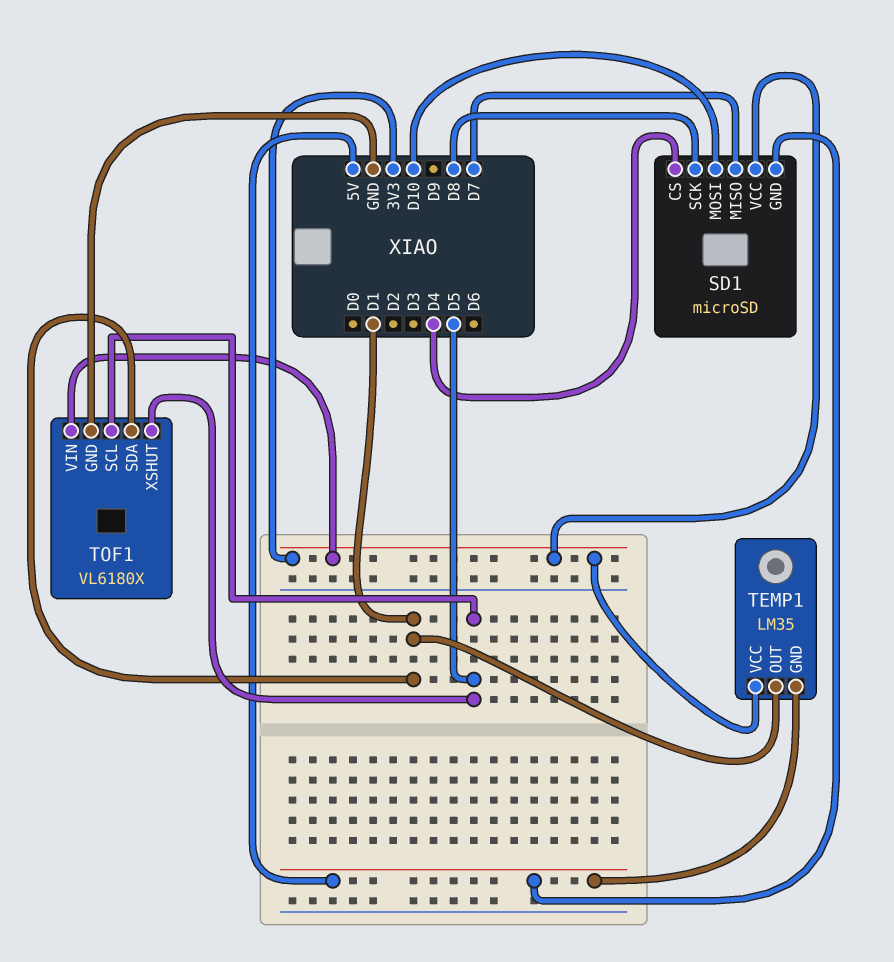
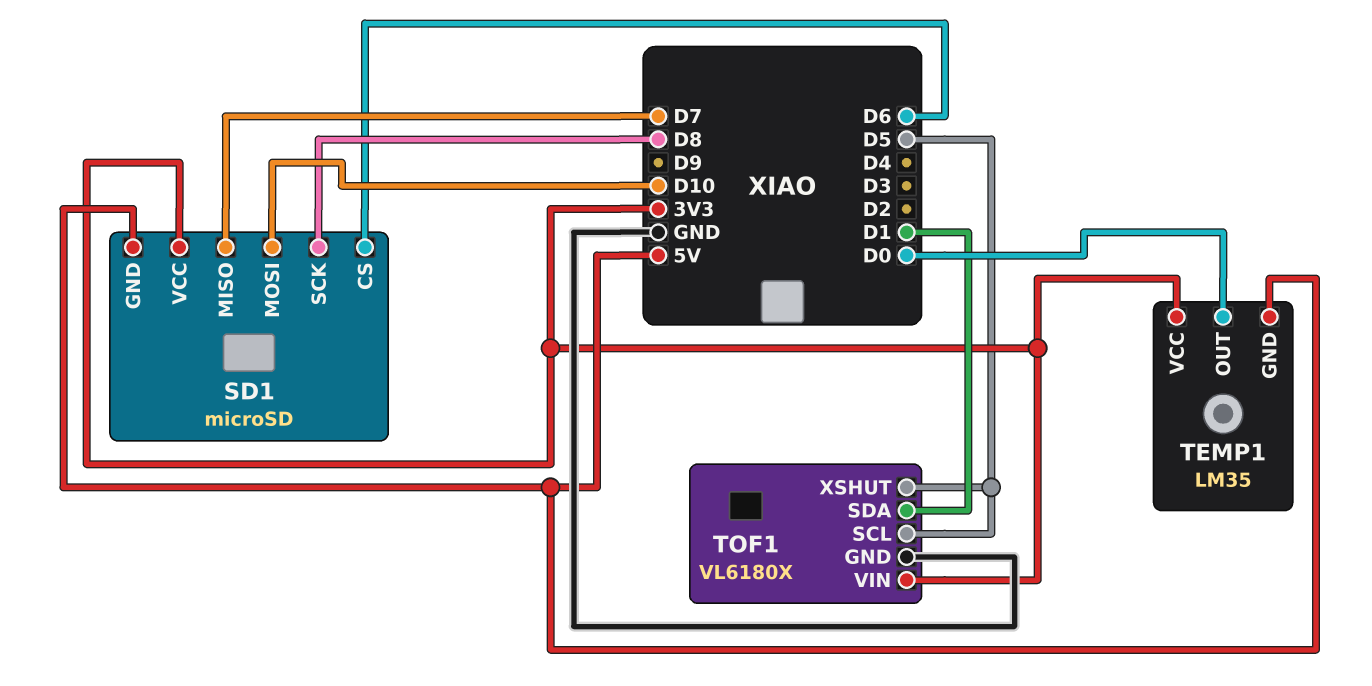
SD1 pin CS: D4 -> D6
TEMP1 pin OUT: D1 -> D0

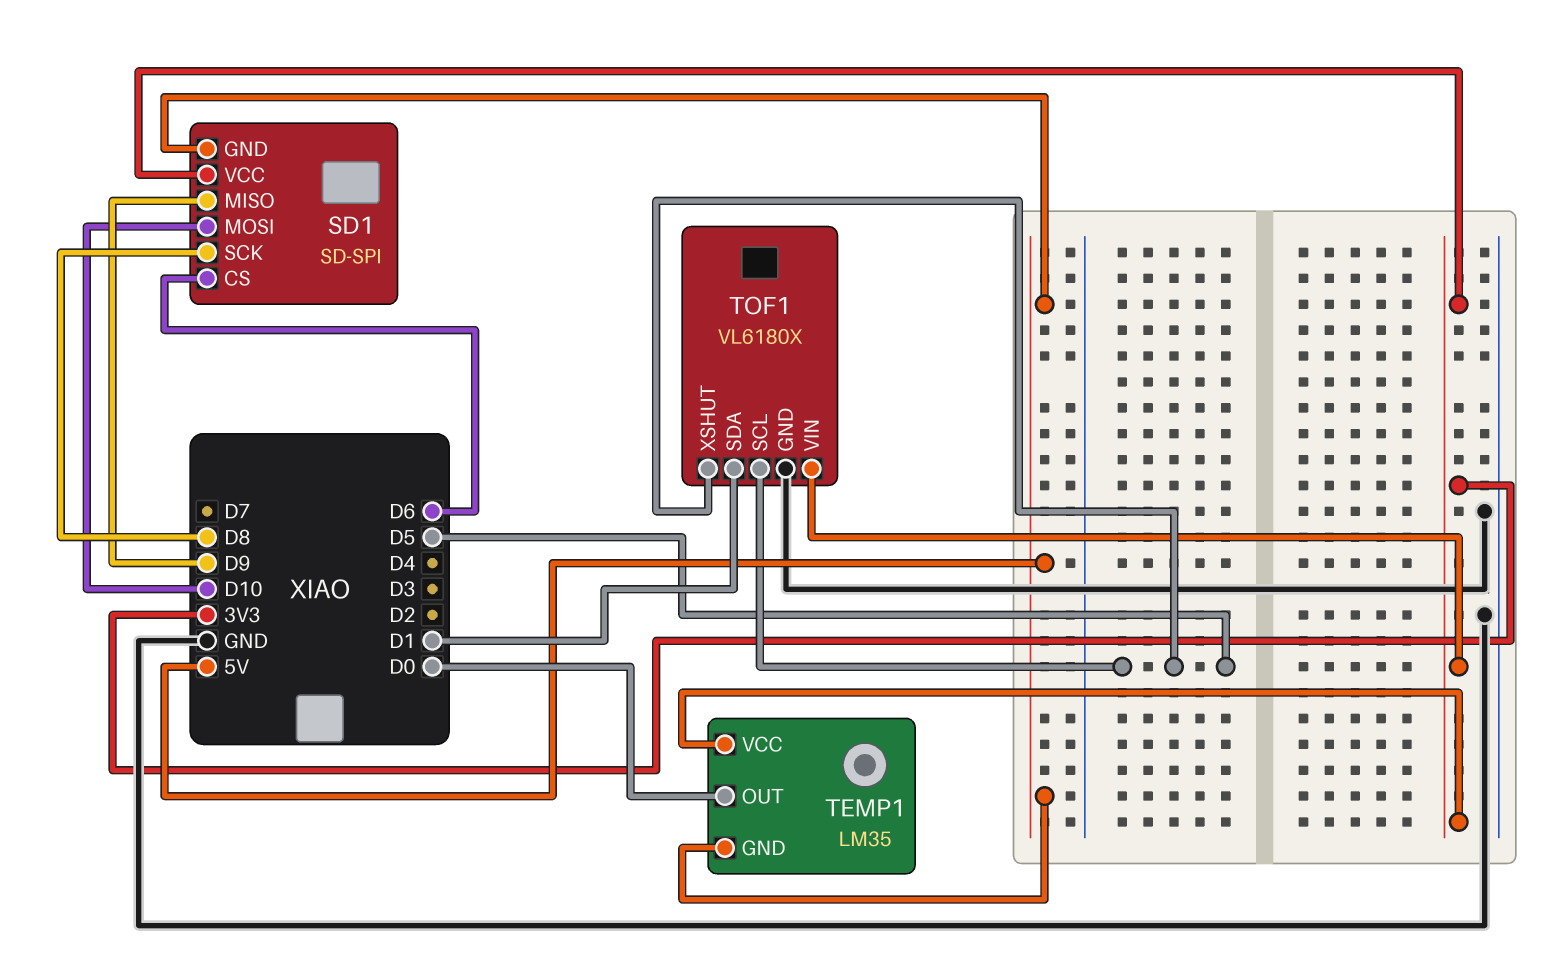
SD1: microSD -> SD-SPI
SD1 pin MISO: D7 -> D9

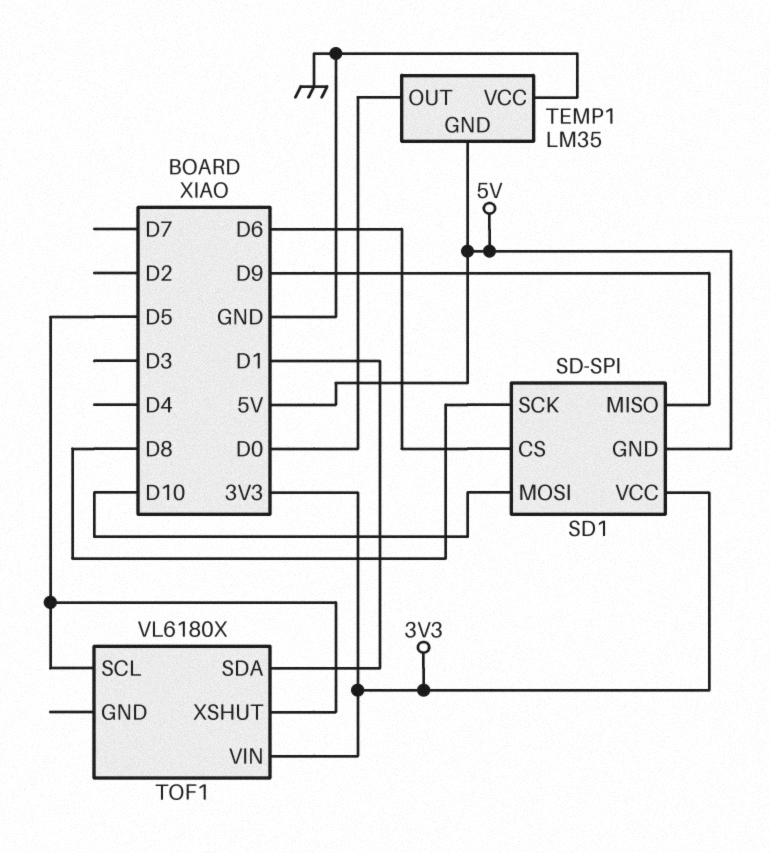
TEMP1 pin VCC: 3V3 -> GND
TOF1 pin GND: GND -> none

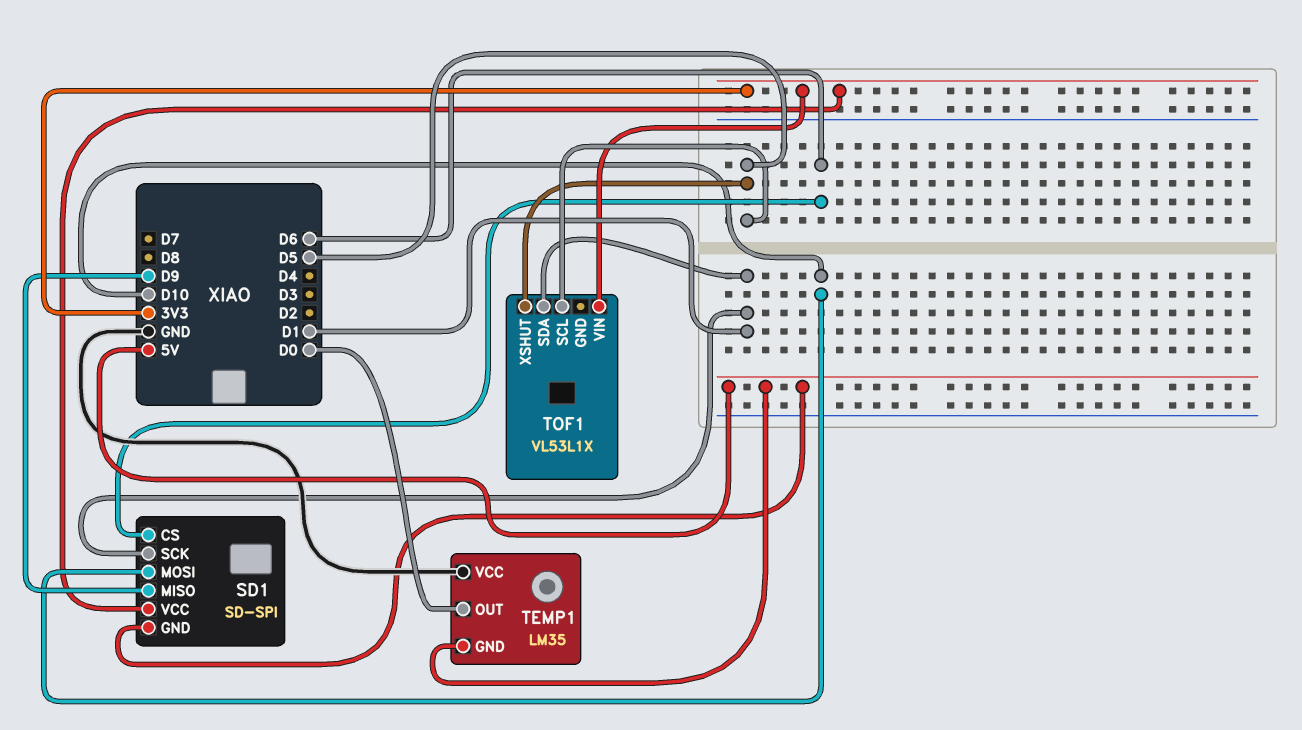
SD1 pin SCK: D8 -> D1
TOF1: VL6180X -> VL53L1X

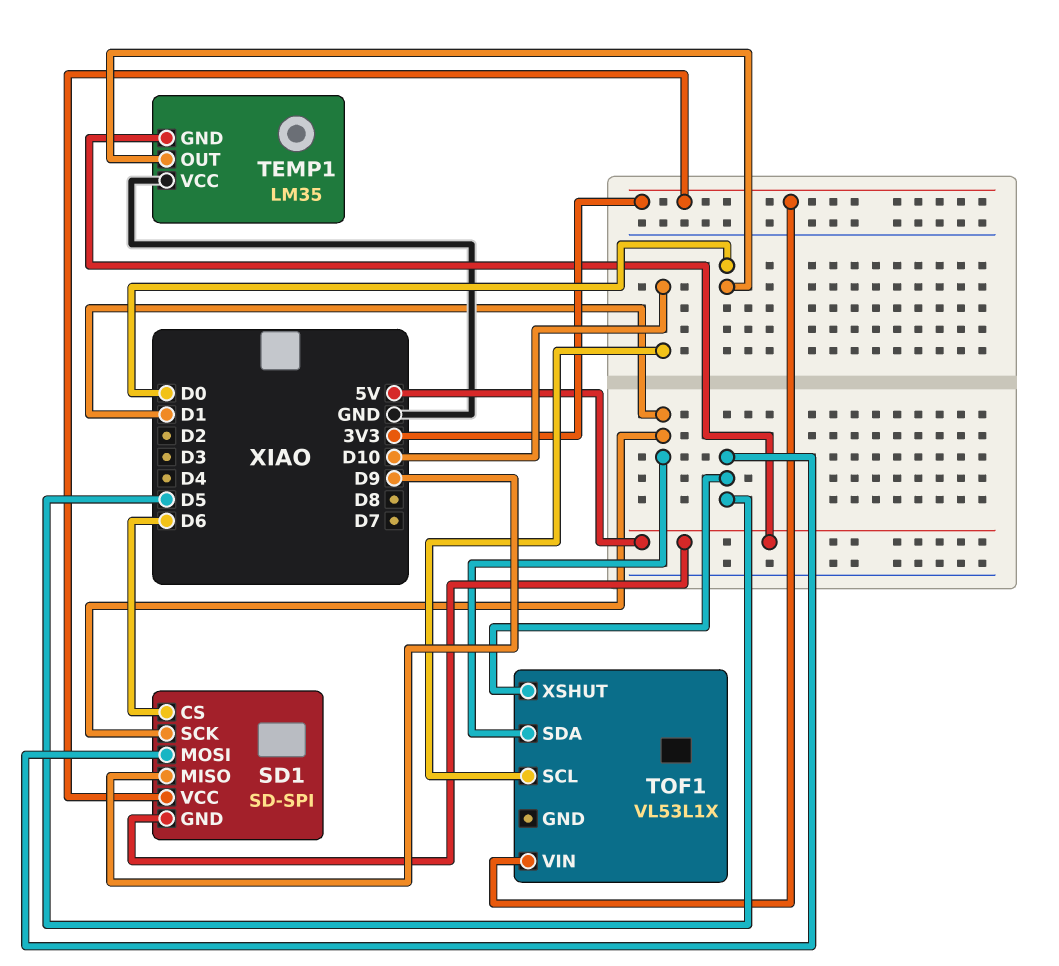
SD1 pin MOSI: D10 -> D5
TOF1 pin SCL: D5 -> D10

